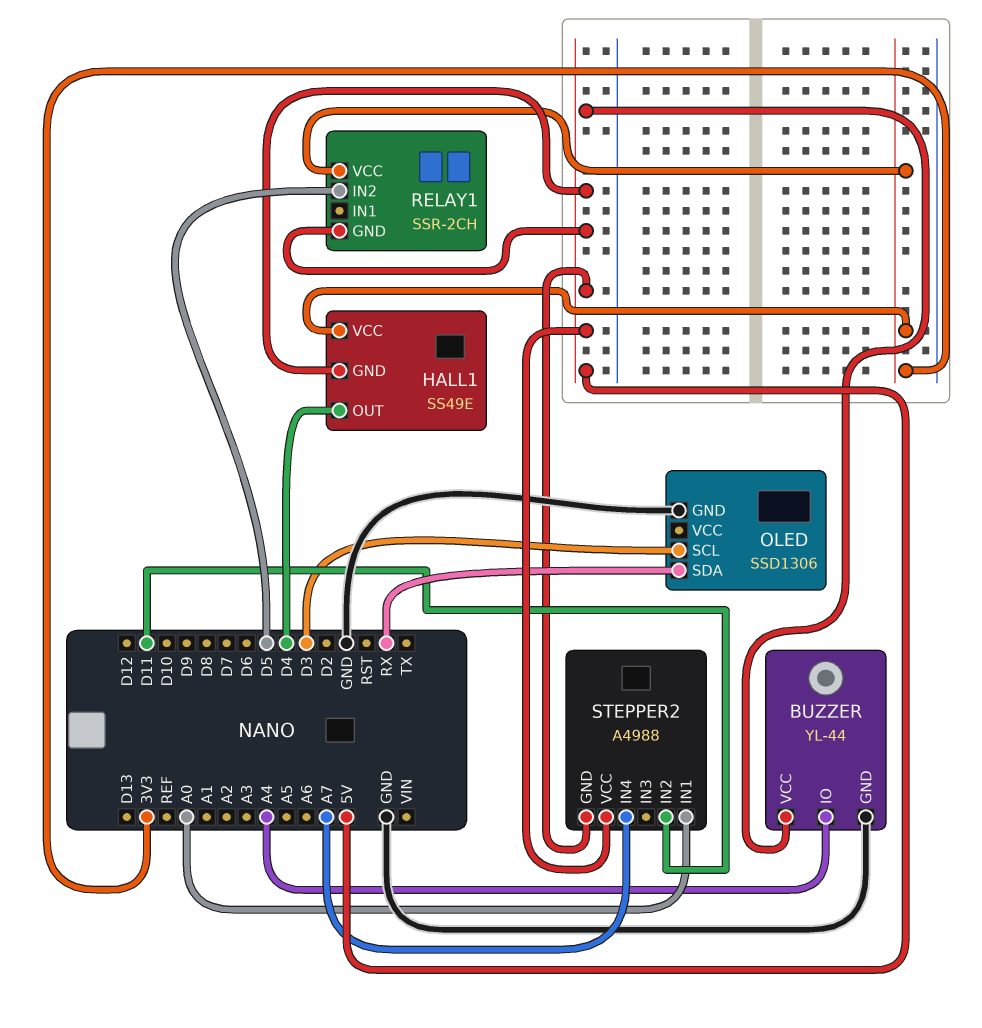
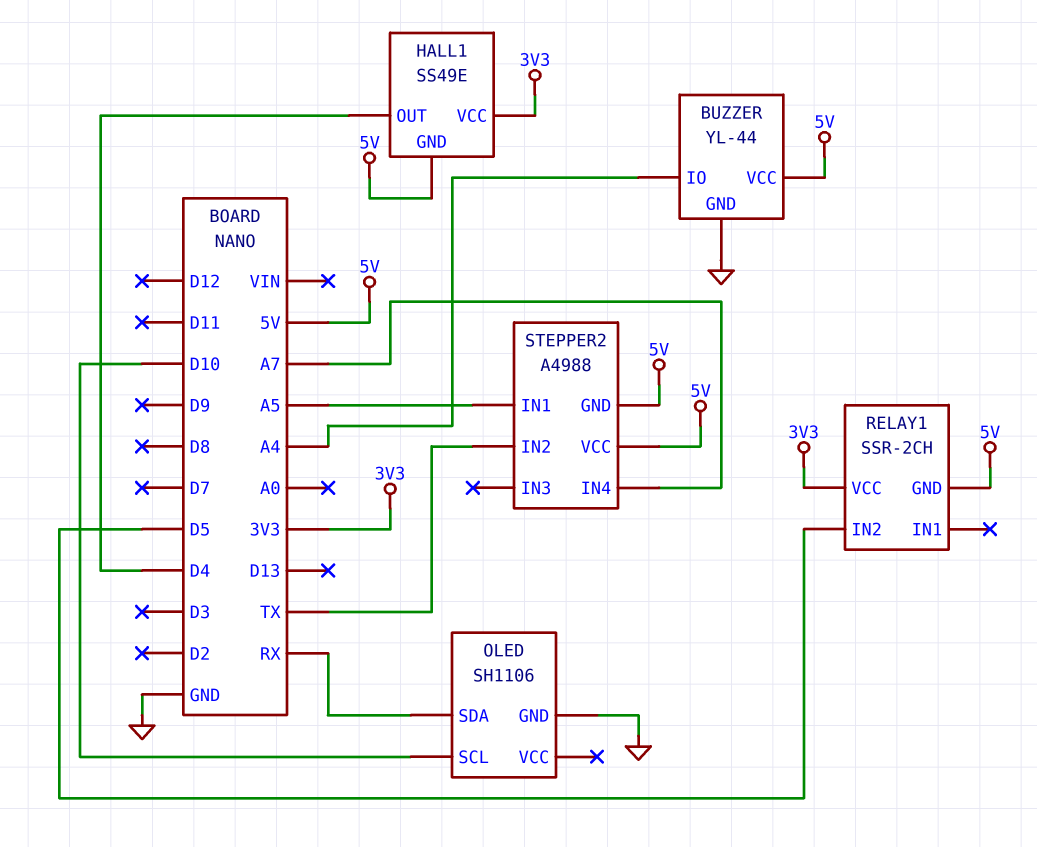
OLED: SSD1306 -> SH1106
OLED pin SCL: D3 -> D10
STEPPER2 pin IN1: A0 -> A5
STEPPER2 pin IN2: D11 -> TX

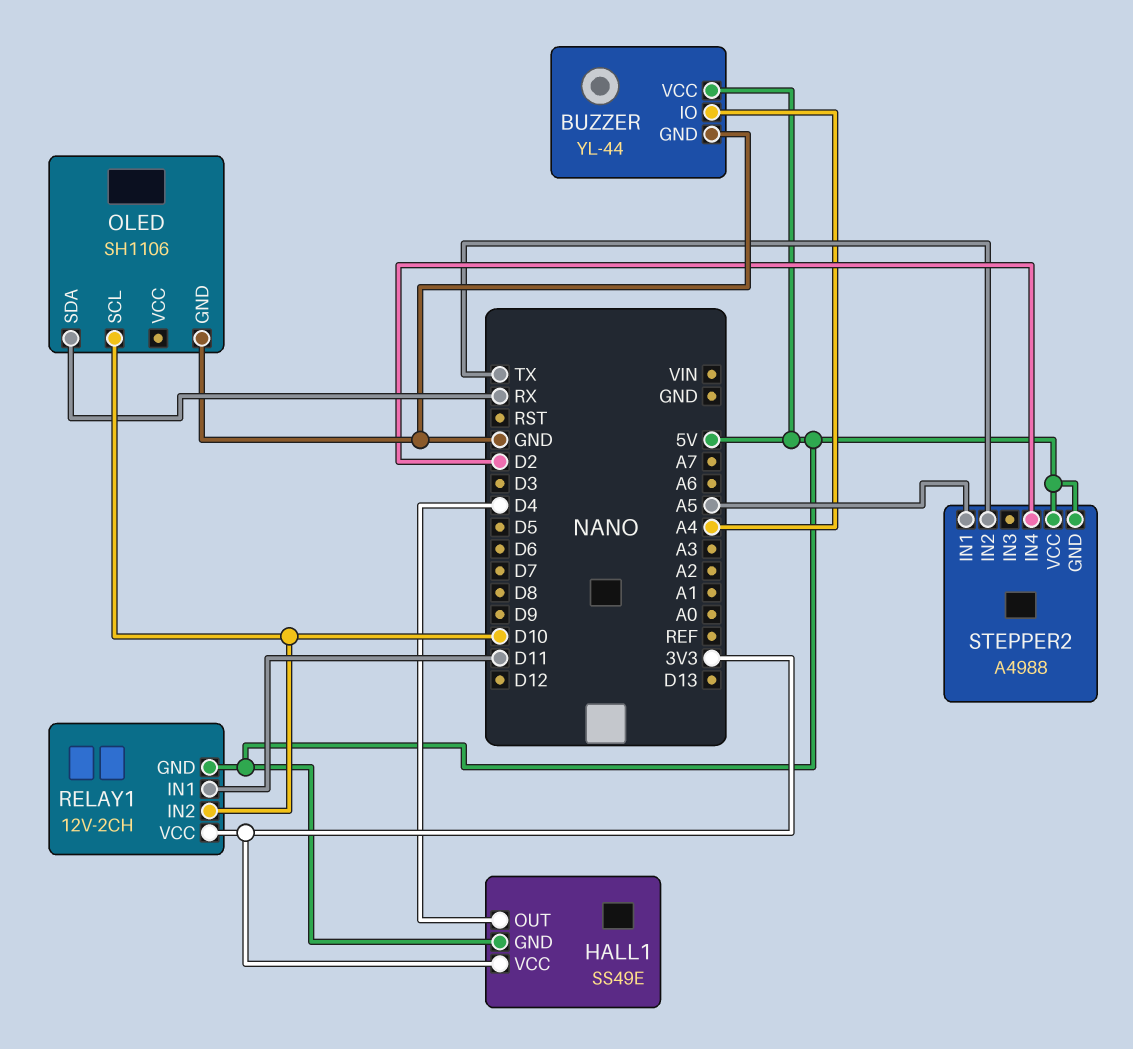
RELAY1: SSR-2CH -> 12V-2CH
RELAY1 pin IN1: none -> D11
RELAY1 pin IN2: D5 -> D10
STEPPER2 pin IN4: A7 -> D2

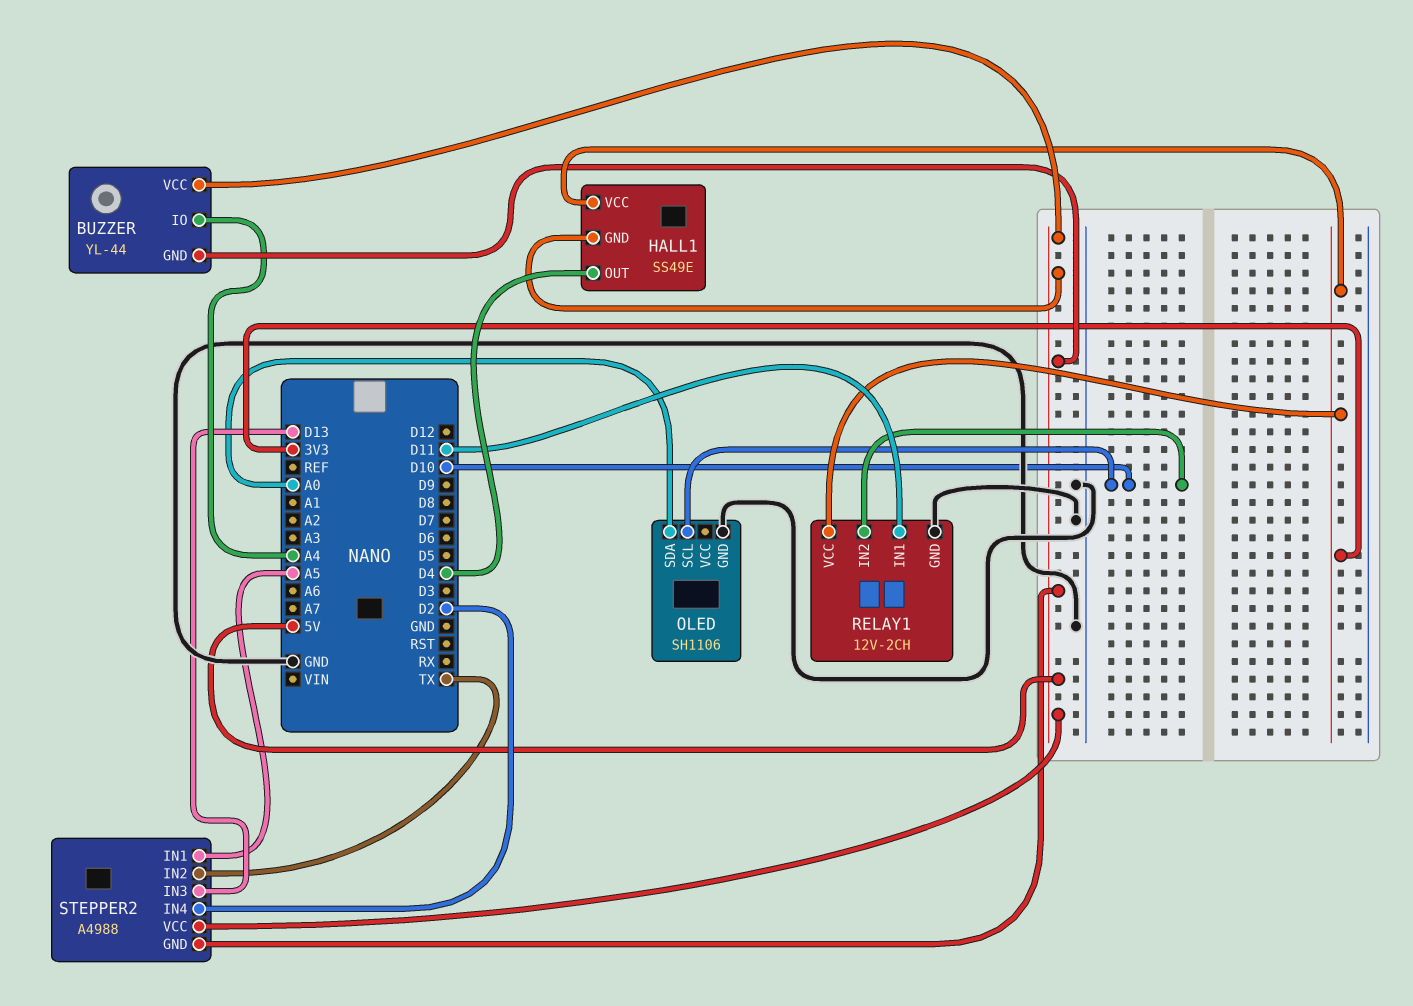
BUZZER pin GND: GND -> 5V
OLED pin SDA: RX -> A0
RELAY1 pin GND: 5V -> GND
STEPPER2 pin IN3: none -> D13

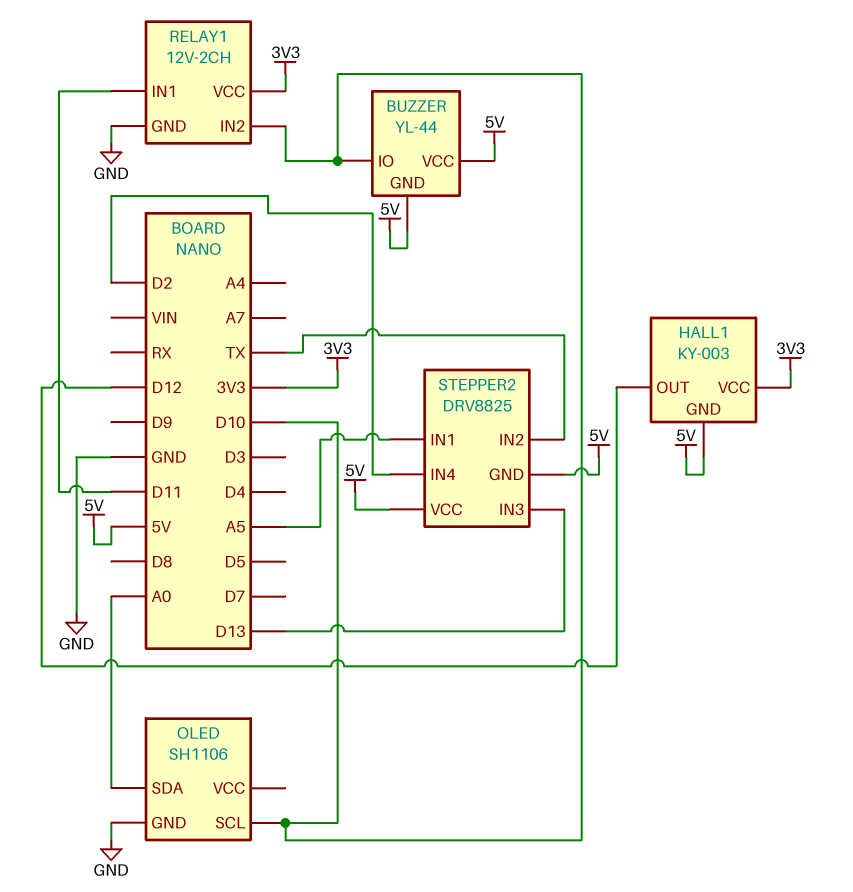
BUZZER pin IO: A4 -> D10
HALL1: SS49E -> KY-003
HALL1 pin OUT: D4 -> D12
STEPPER2: A4988 -> DRV8825

